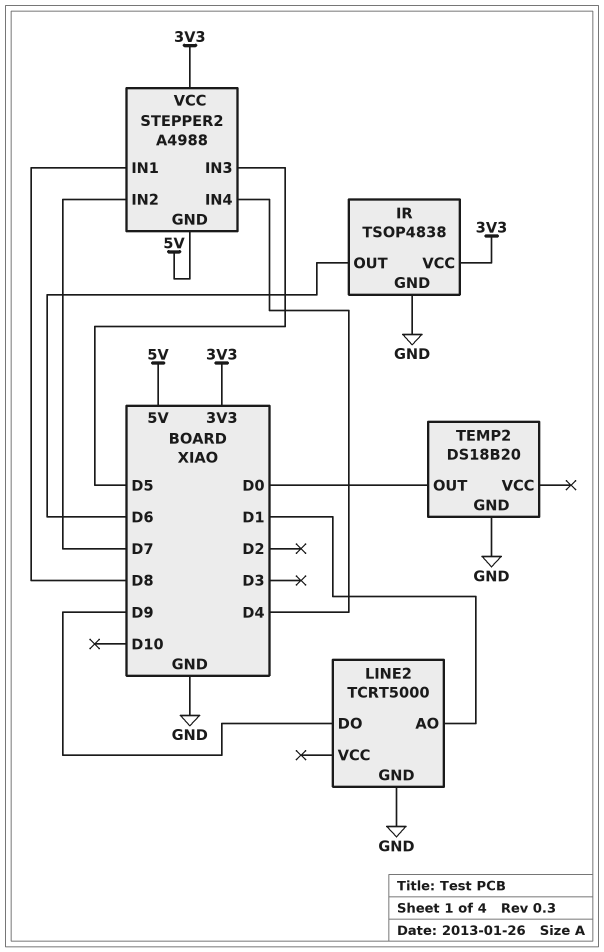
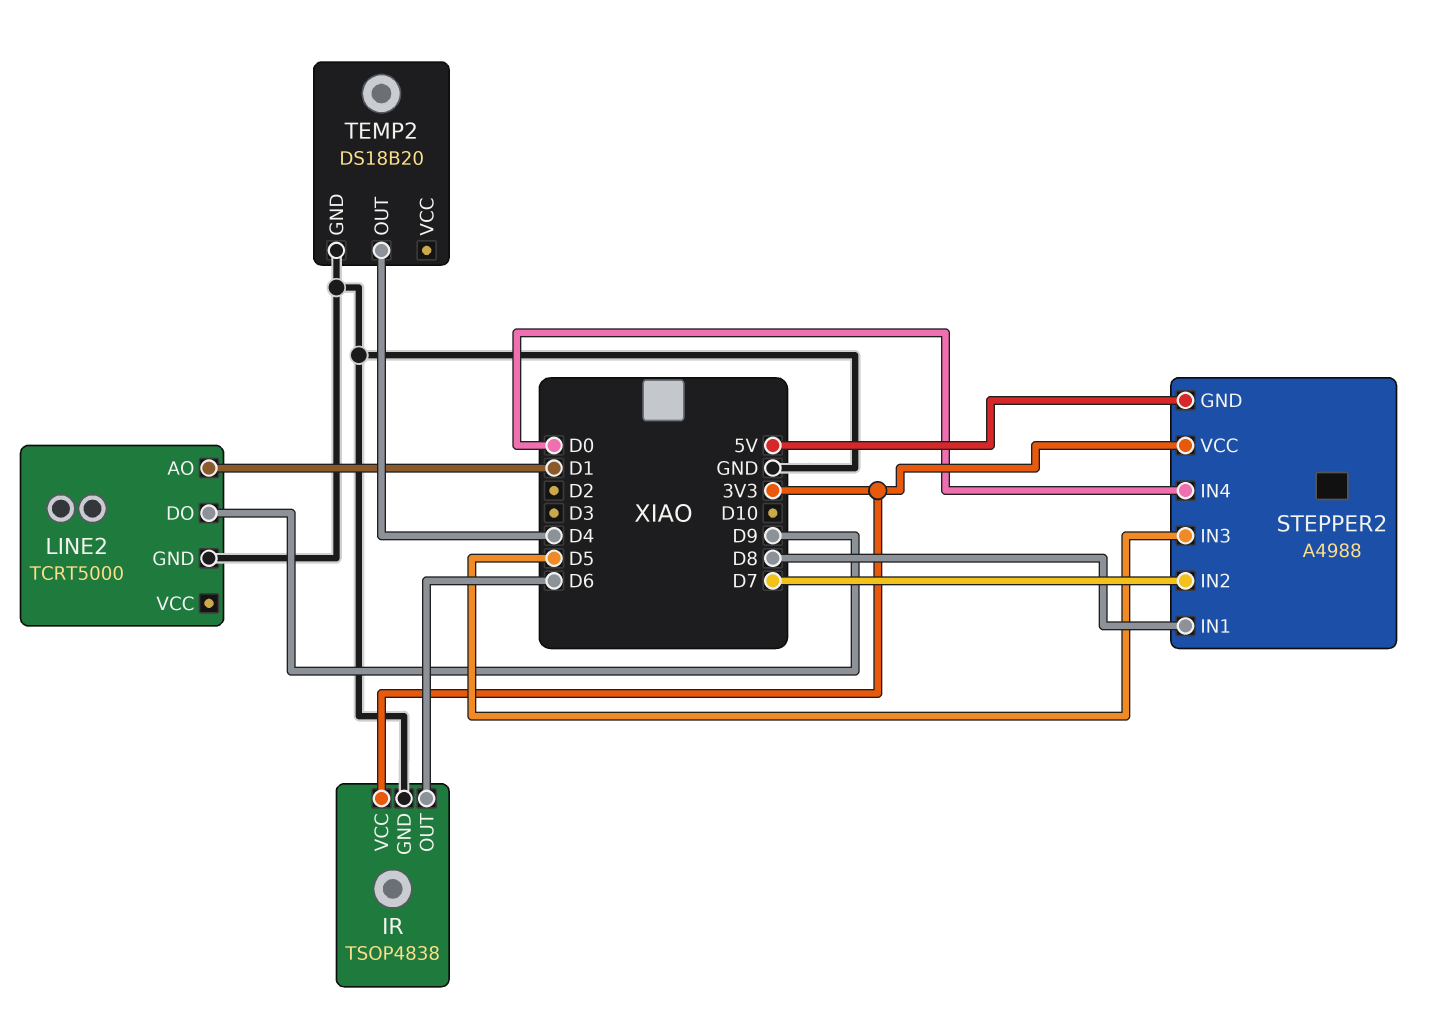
STEPPER2 pin IN4: D4 -> D0
TEMP2 pin OUT: D0 -> D4

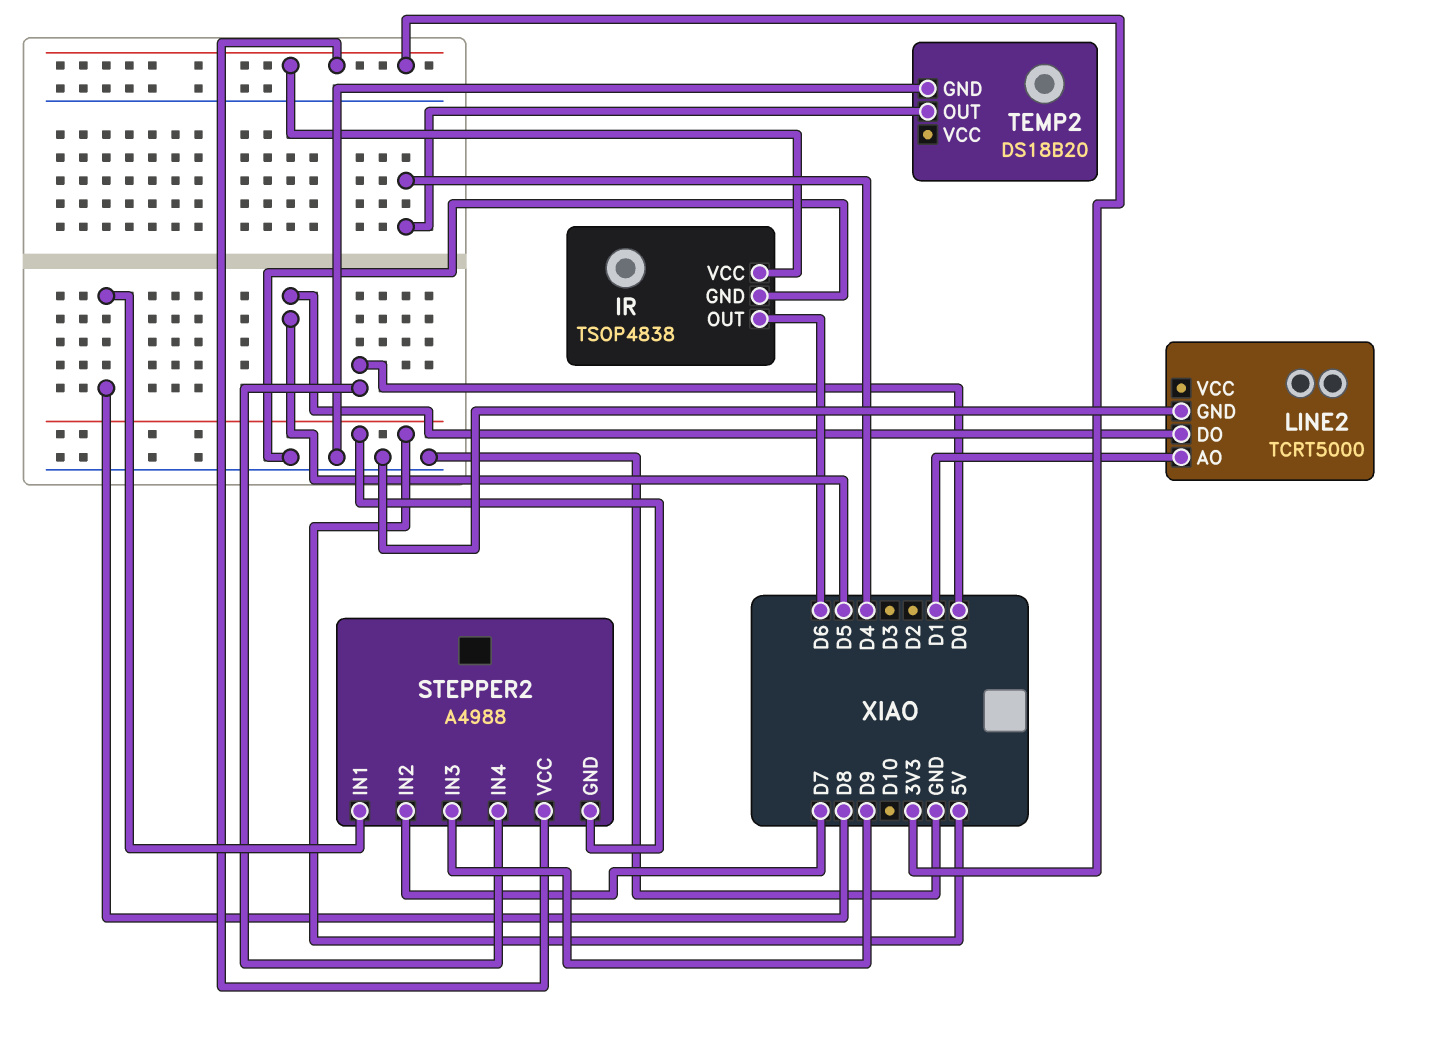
LINE2 pin DO: D9 -> D5
STEPPER2 pin IN3: D5 -> D9

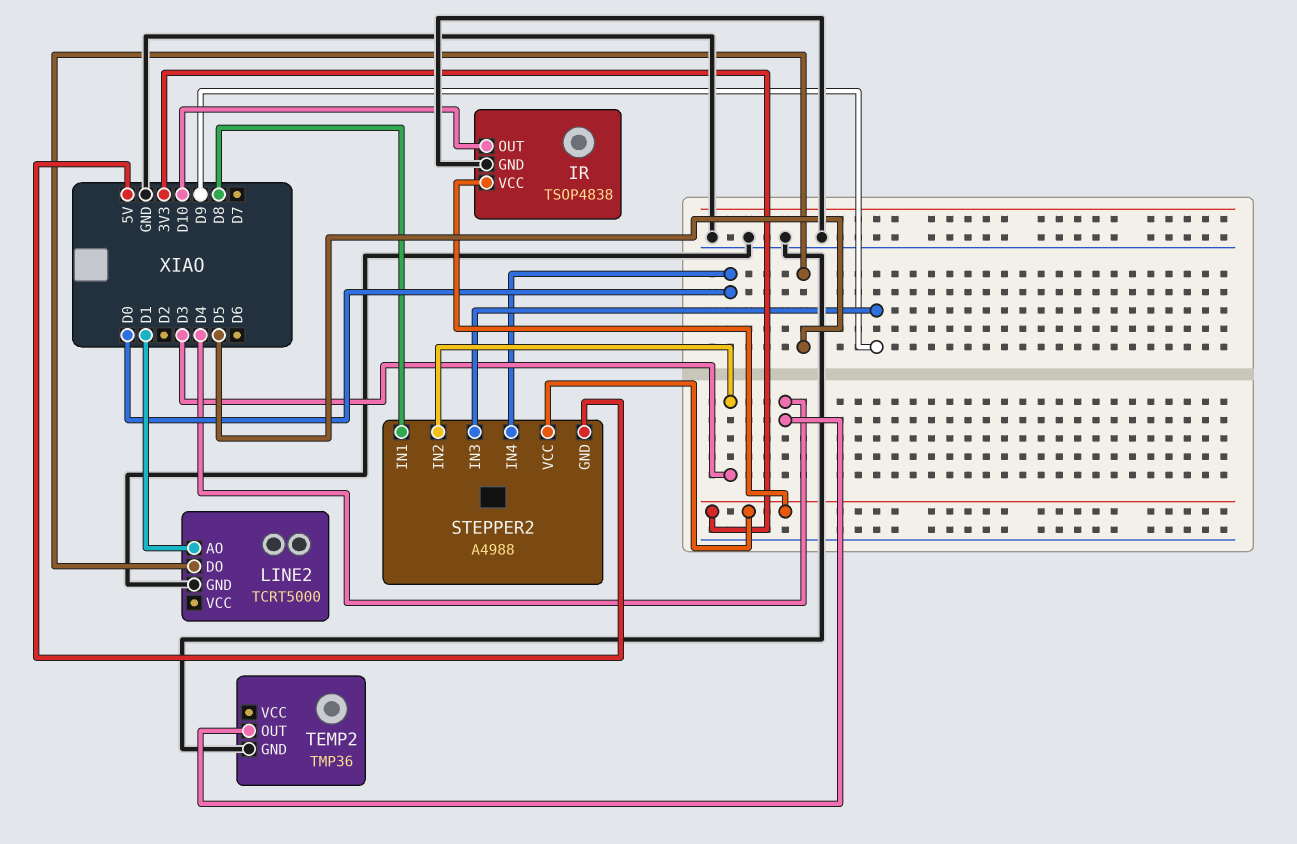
IR pin OUT: D6 -> D10
STEPPER2 pin IN2: D7 -> D3
TEMP2: DS18B20 -> TMP36

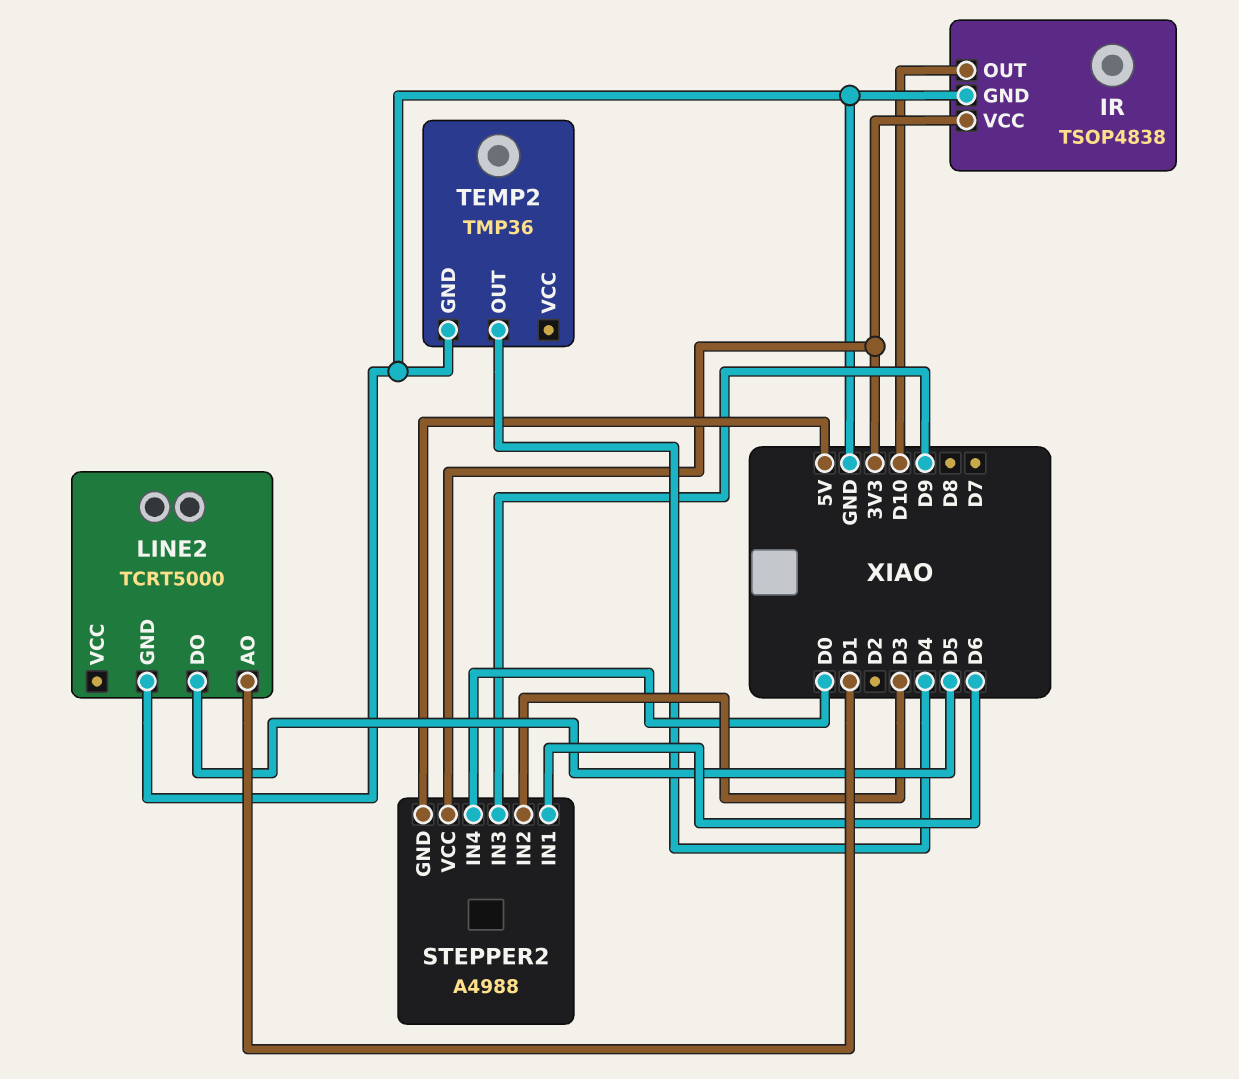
STEPPER2 pin IN1: D8 -> D6

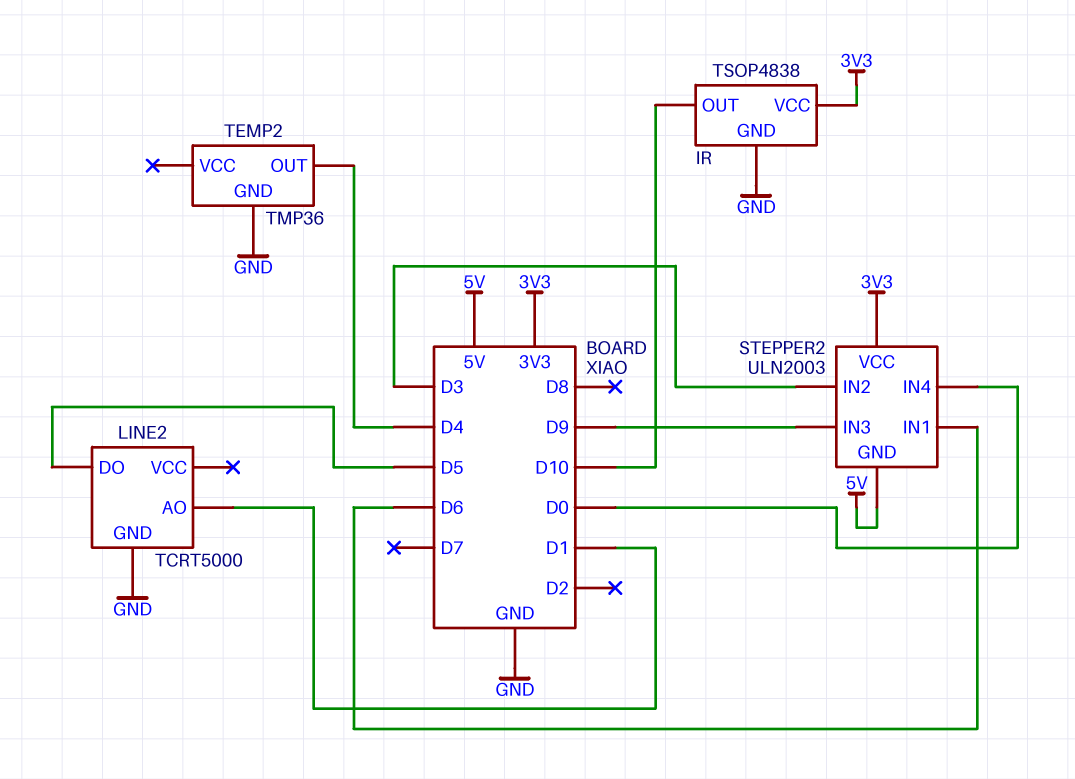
STEPPER2: A4988 -> ULN2003

